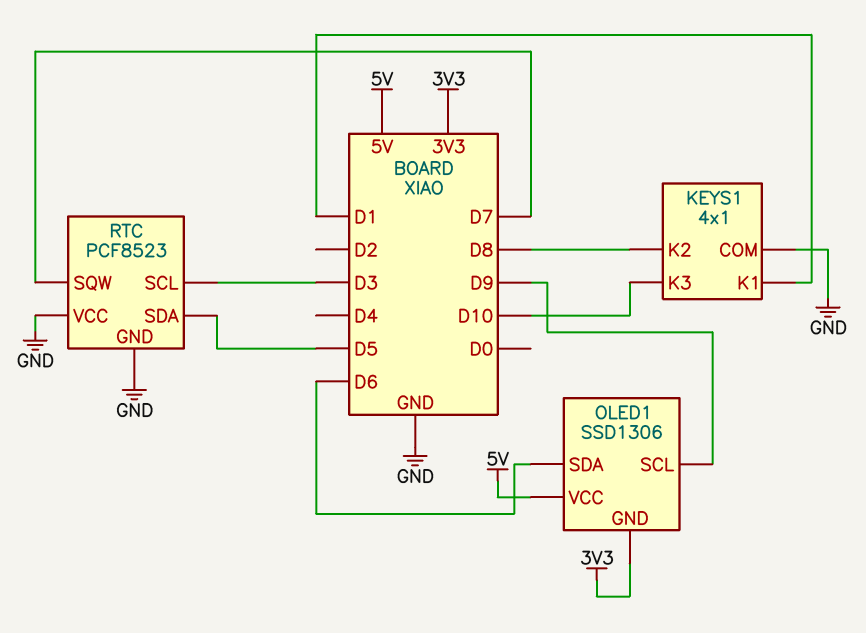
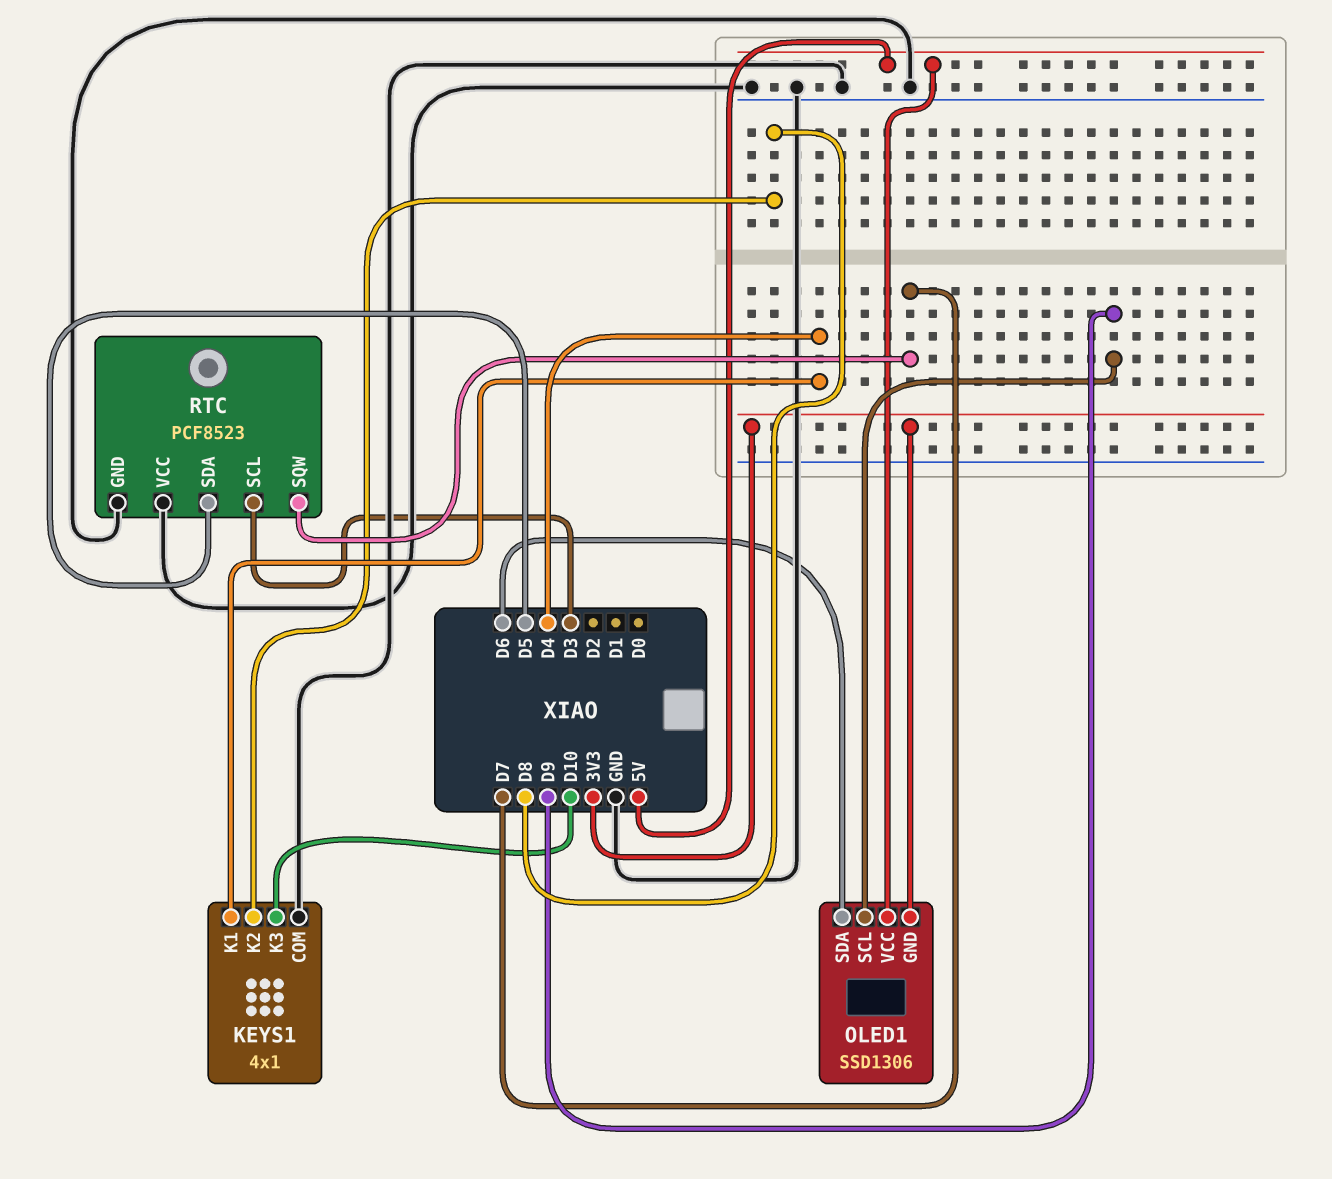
KEYS1 pin K1: D1 -> D4

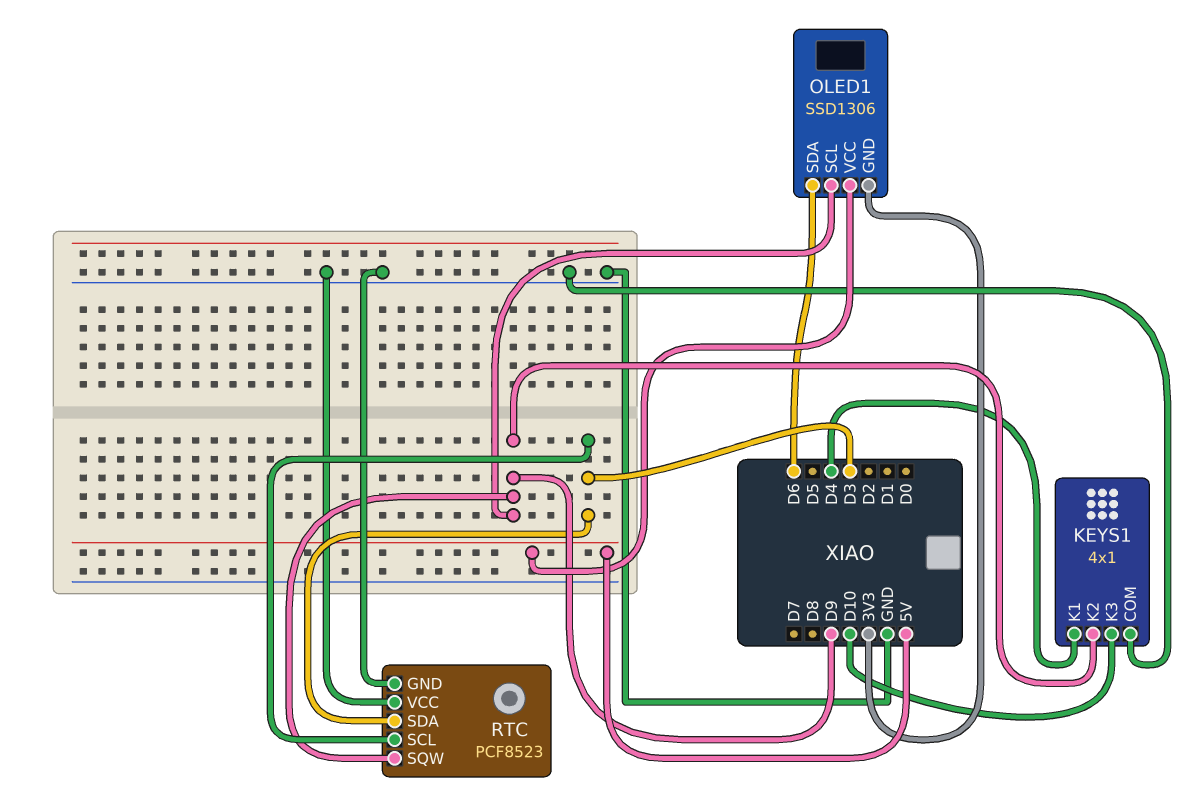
KEYS1 pin K2: D8 -> D9
RTC pin SDA: D5 -> D3
RTC pin SQW: D7 -> D9

